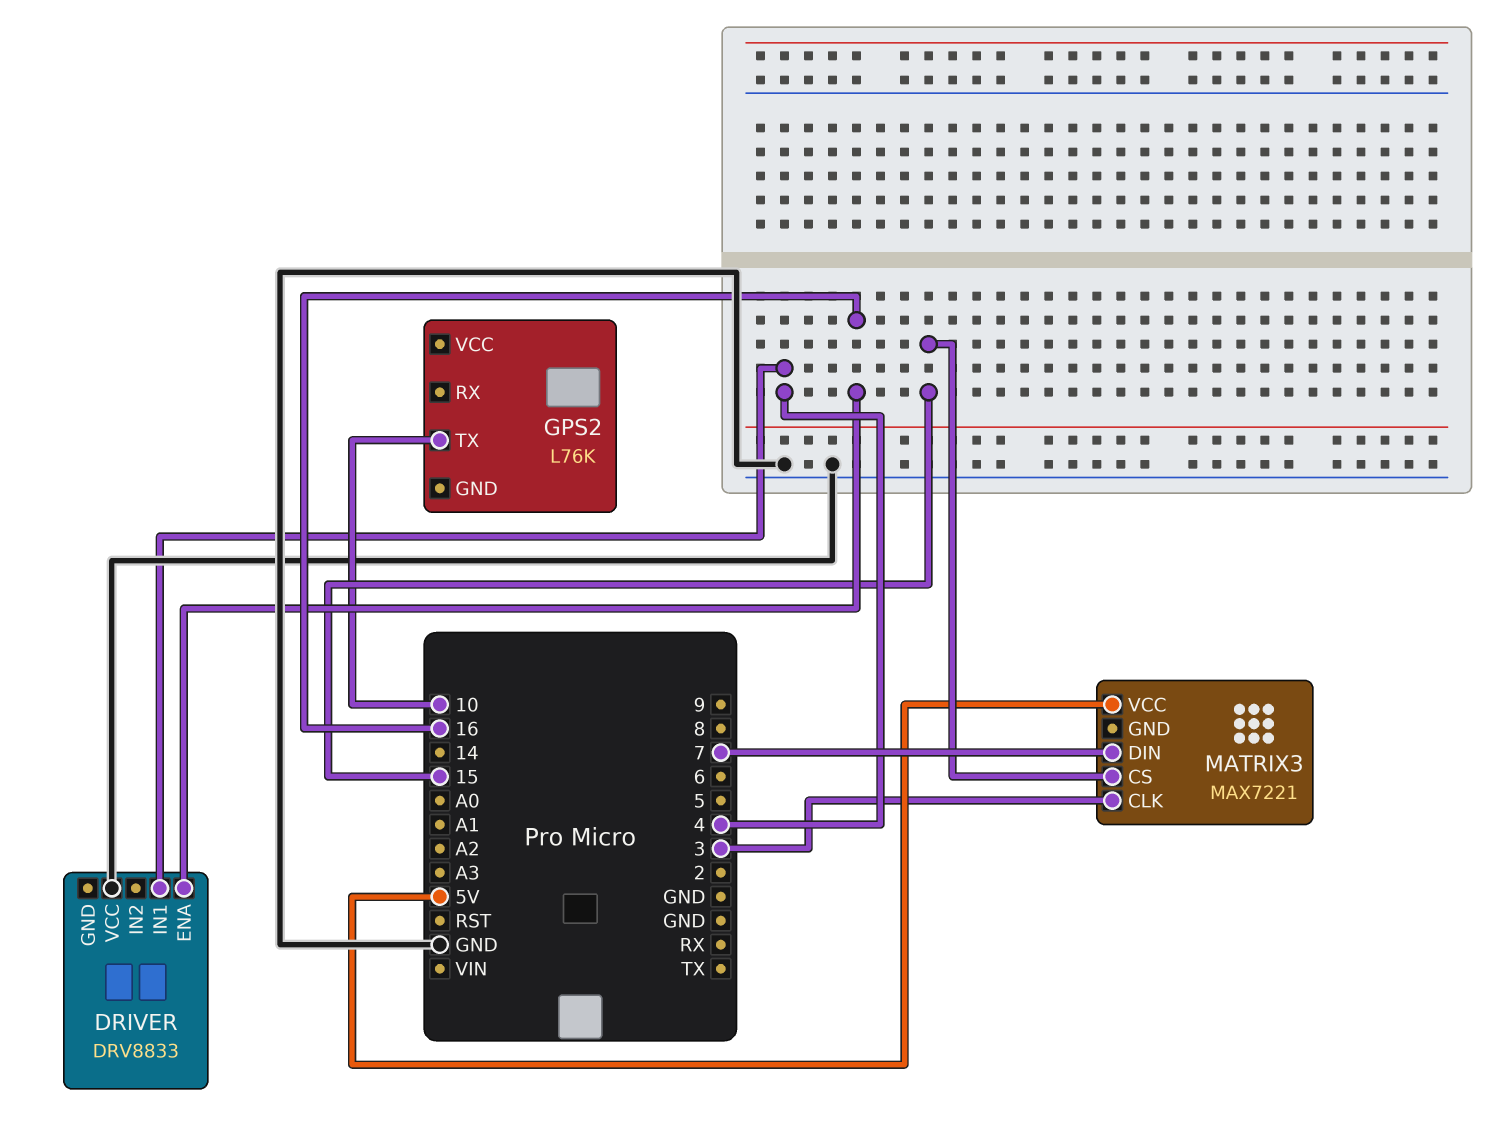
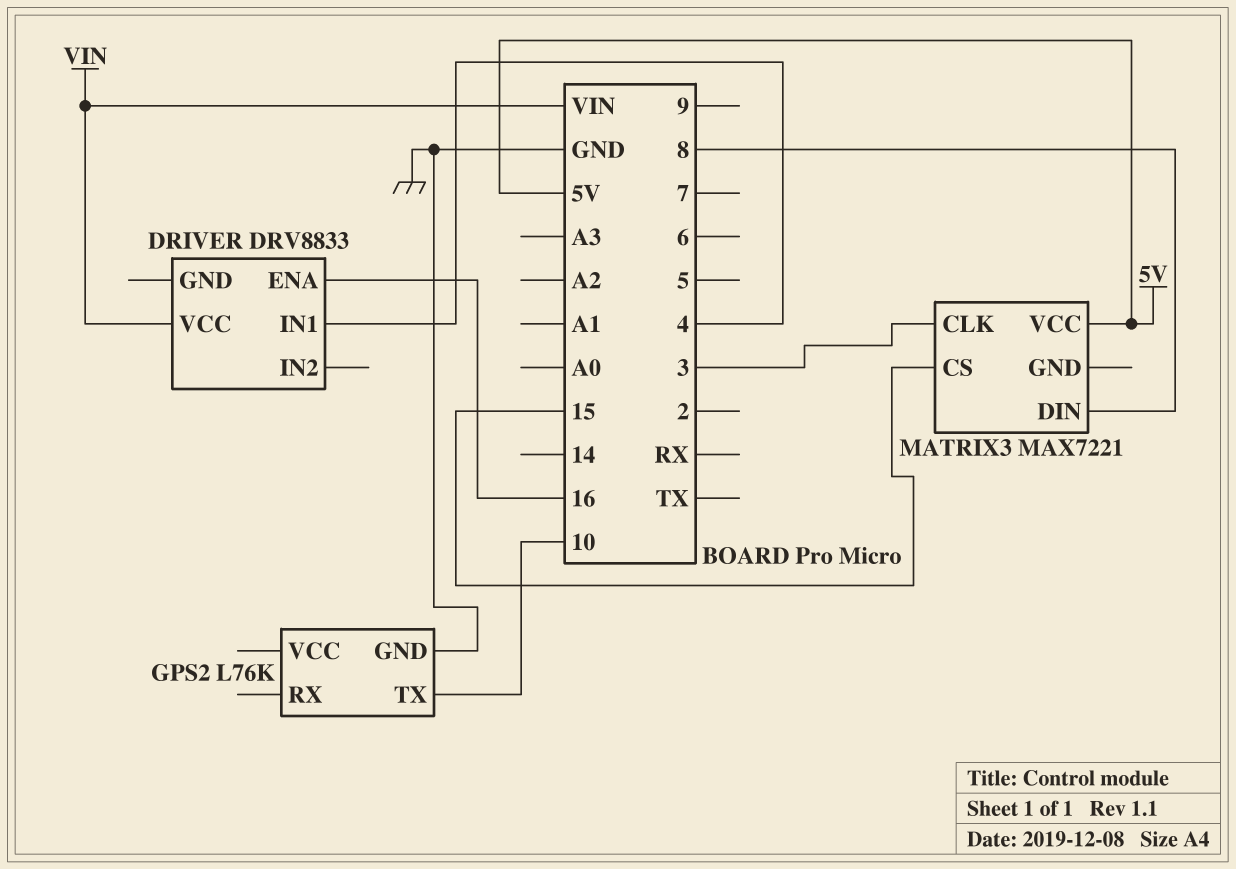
DRIVER pin VCC: GND -> VIN
GPS2 pin GND: none -> GND
MATRIX3 pin DIN: 7 -> 8

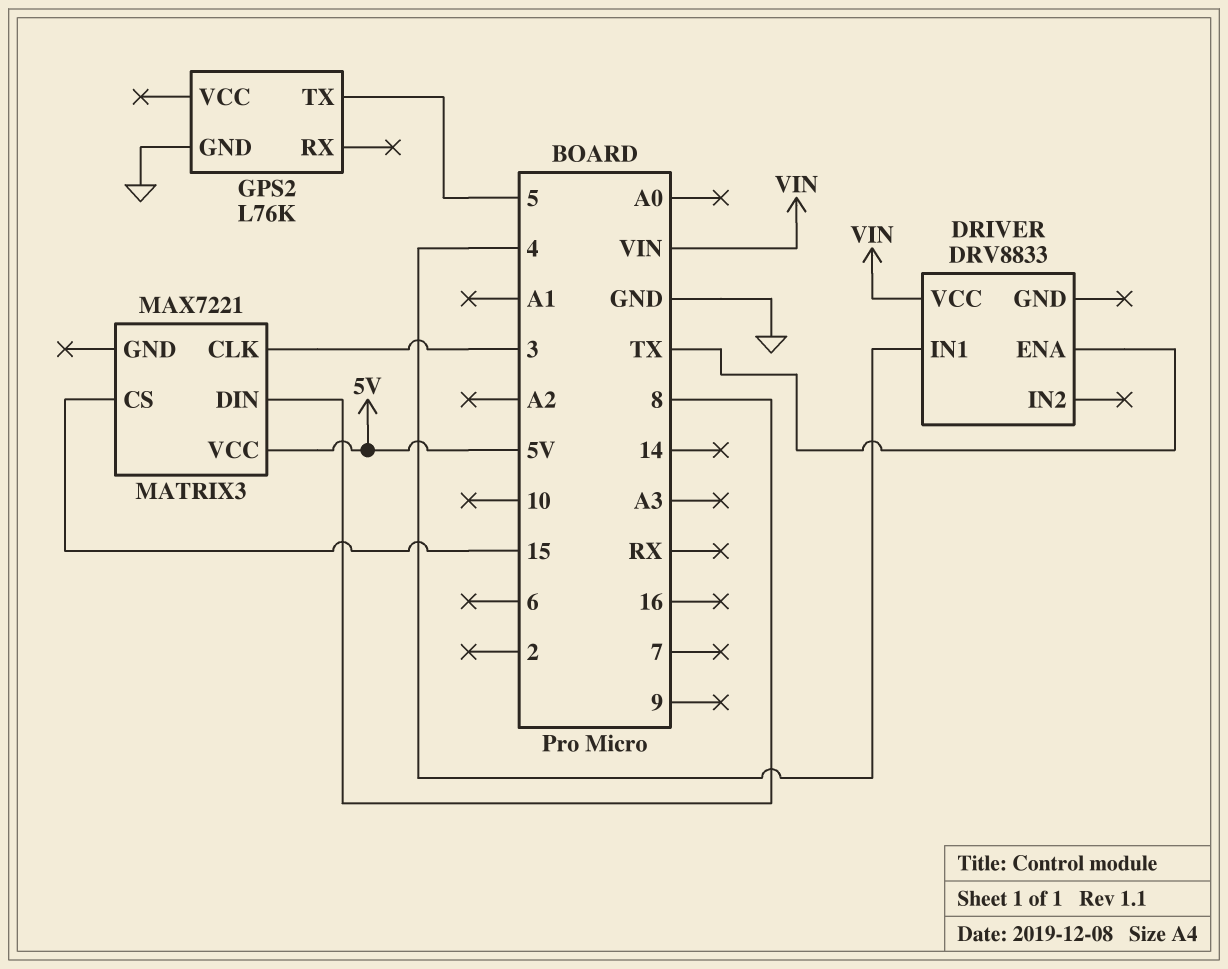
DRIVER pin ENA: 16 -> TX
GPS2 pin TX: 10 -> 5

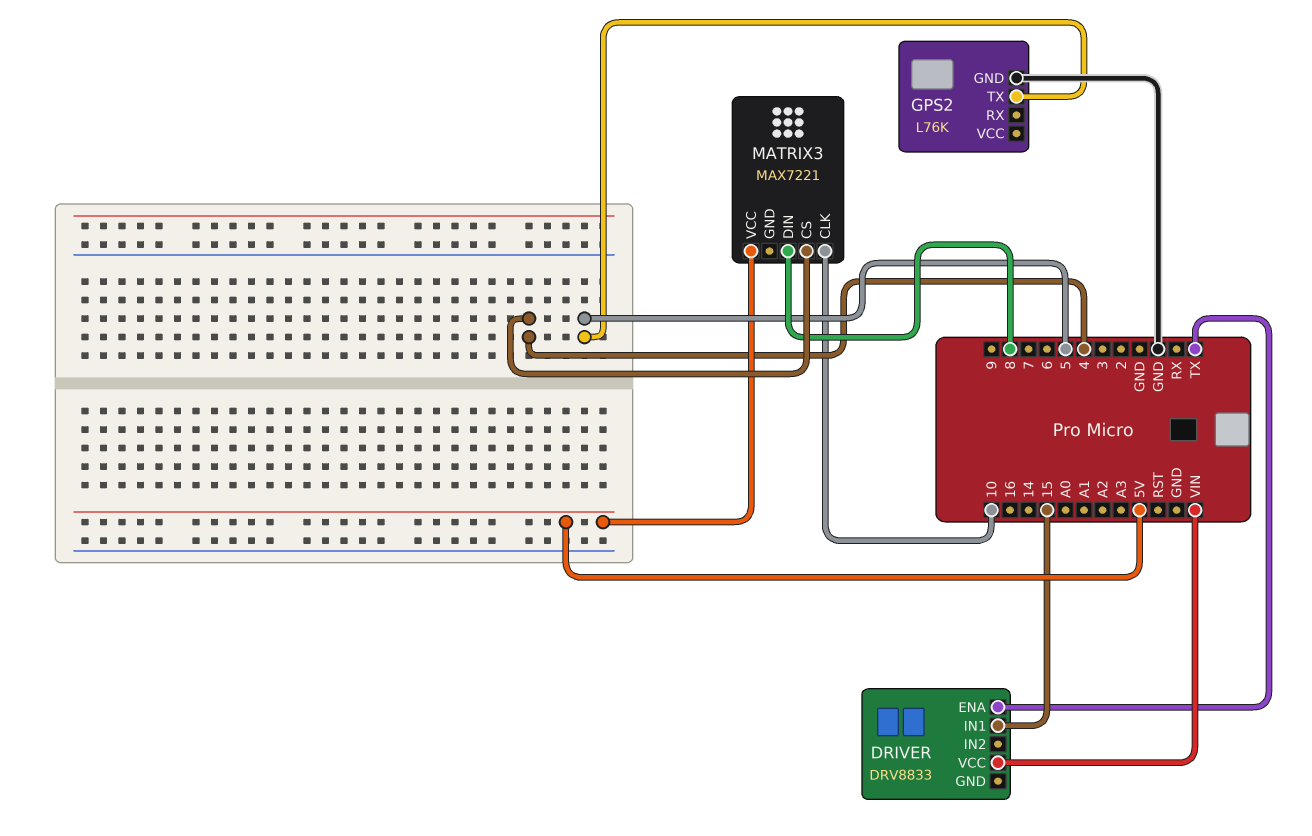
DRIVER pin IN1: 4 -> 15
MATRIX3 pin CLK: 3 -> 10
MATRIX3 pin CS: 15 -> 4

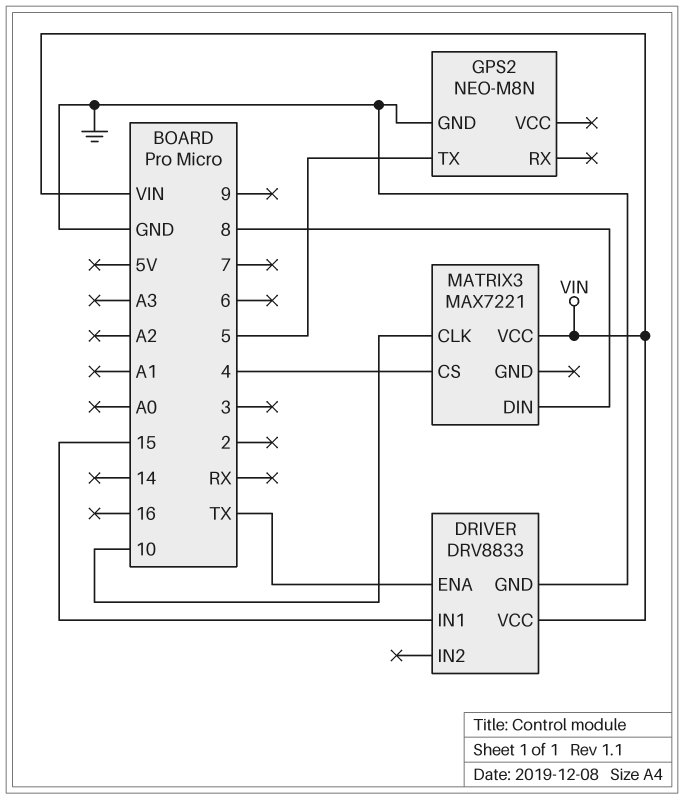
DRIVER pin GND: none -> GND
GPS2: L76K -> NEO-M8N
MATRIX3 pin VCC: 5V -> VIN

